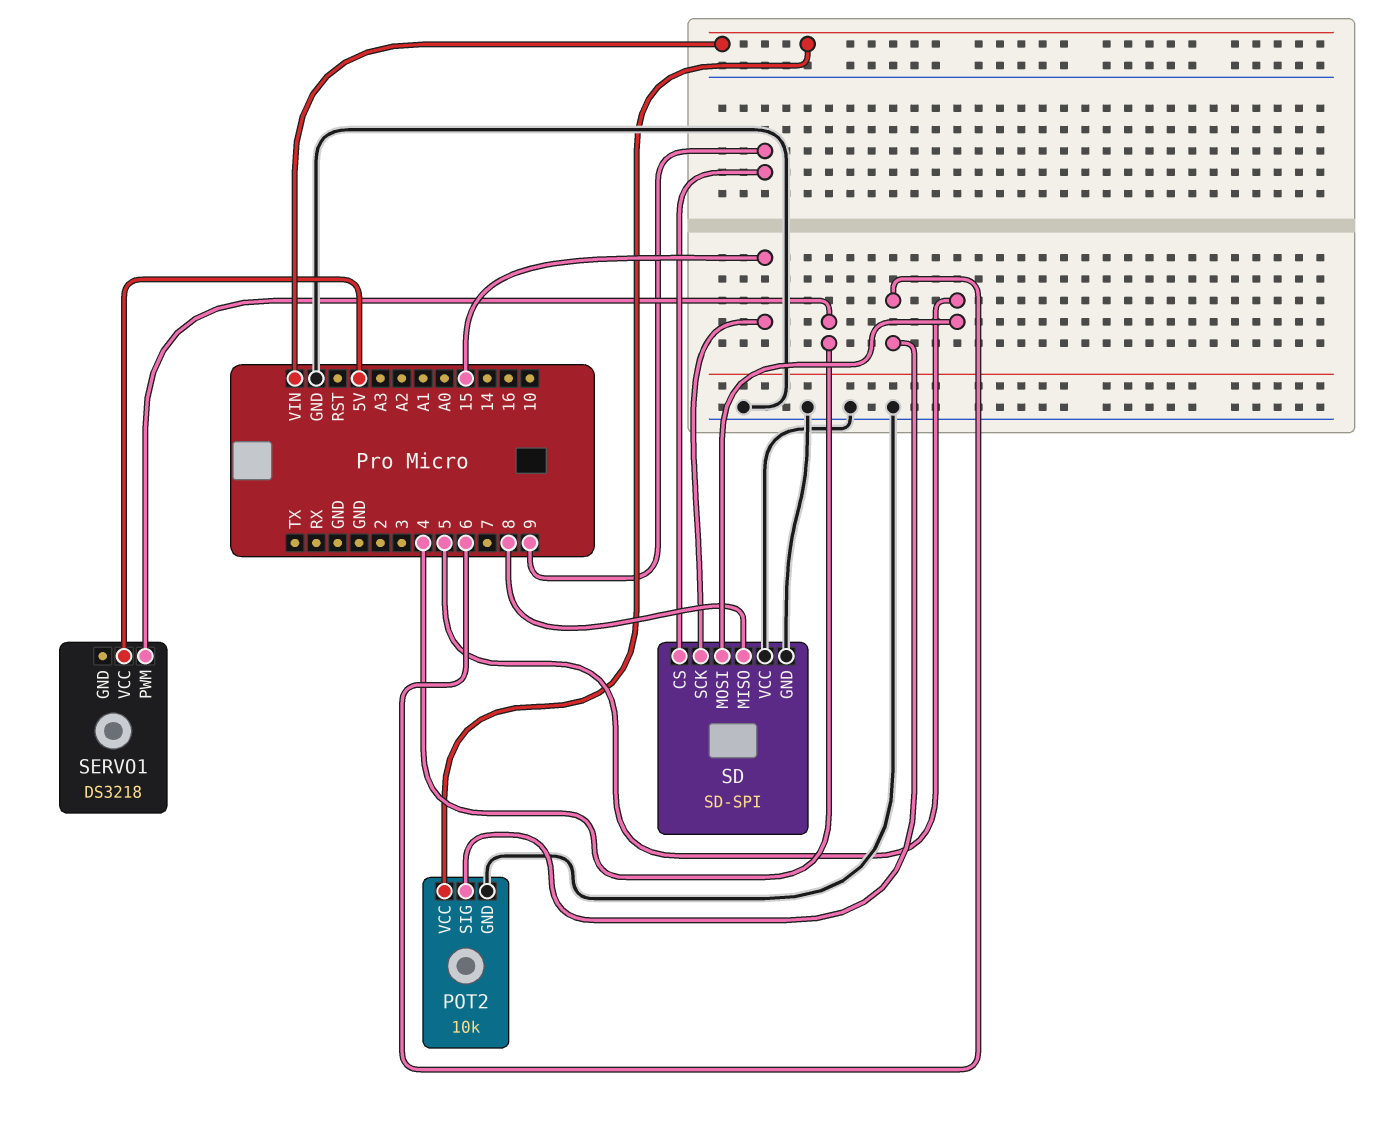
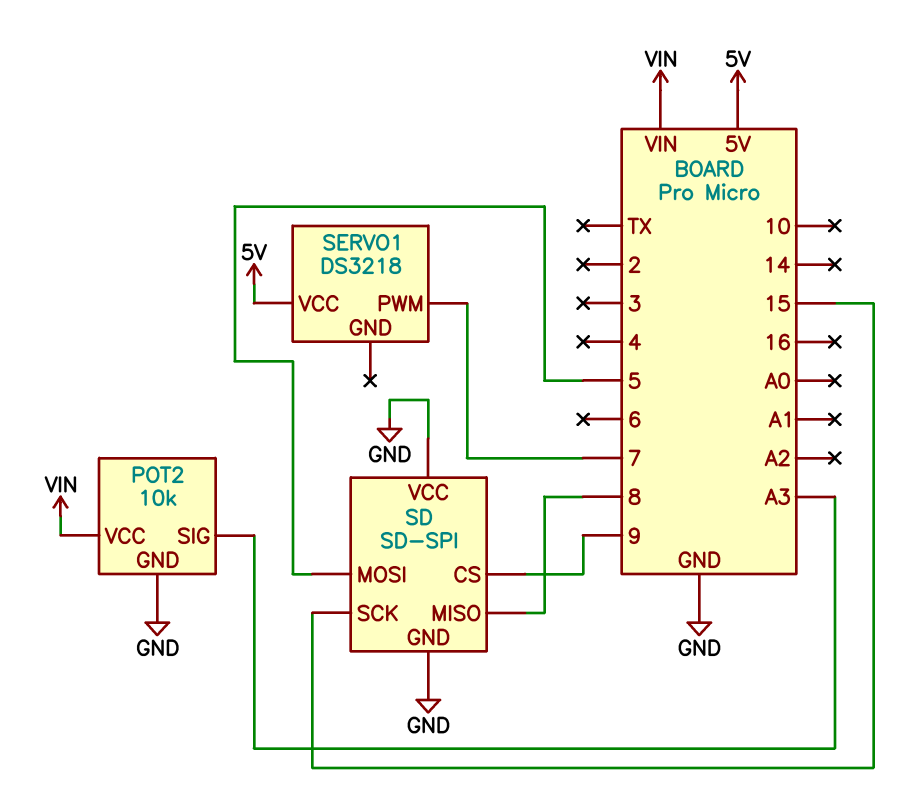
POT2 pin SIG: 6 -> A3
SERVO1 pin PWM: 4 -> 7

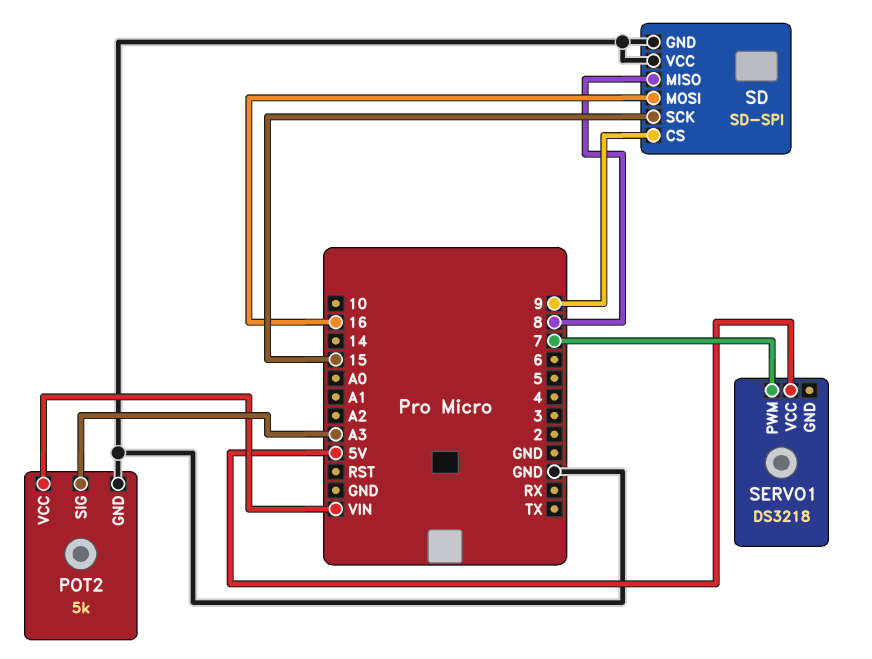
POT2: 10k -> 5k
SD pin MOSI: 5 -> 16

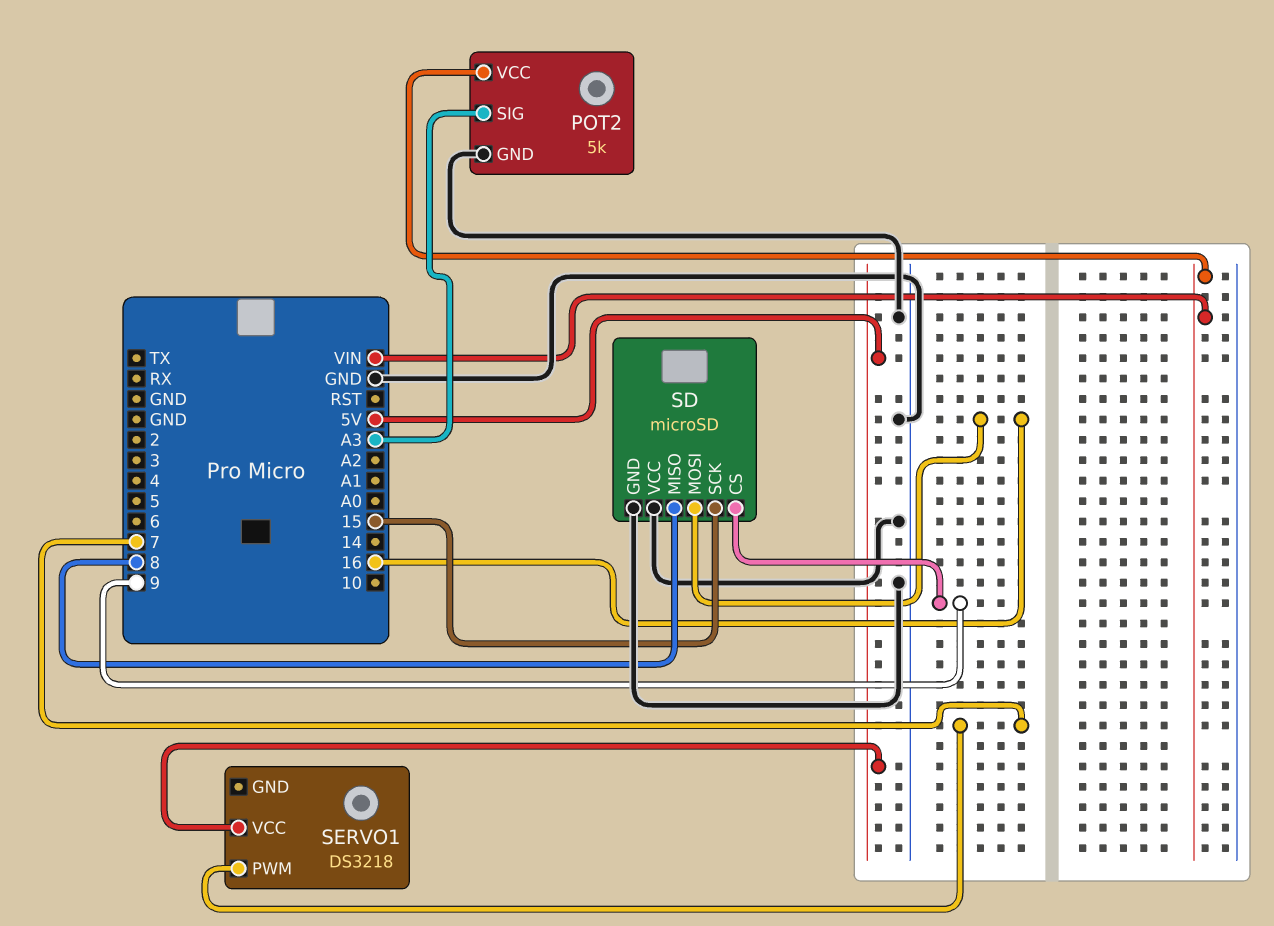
SD: SD-SPI -> microSD

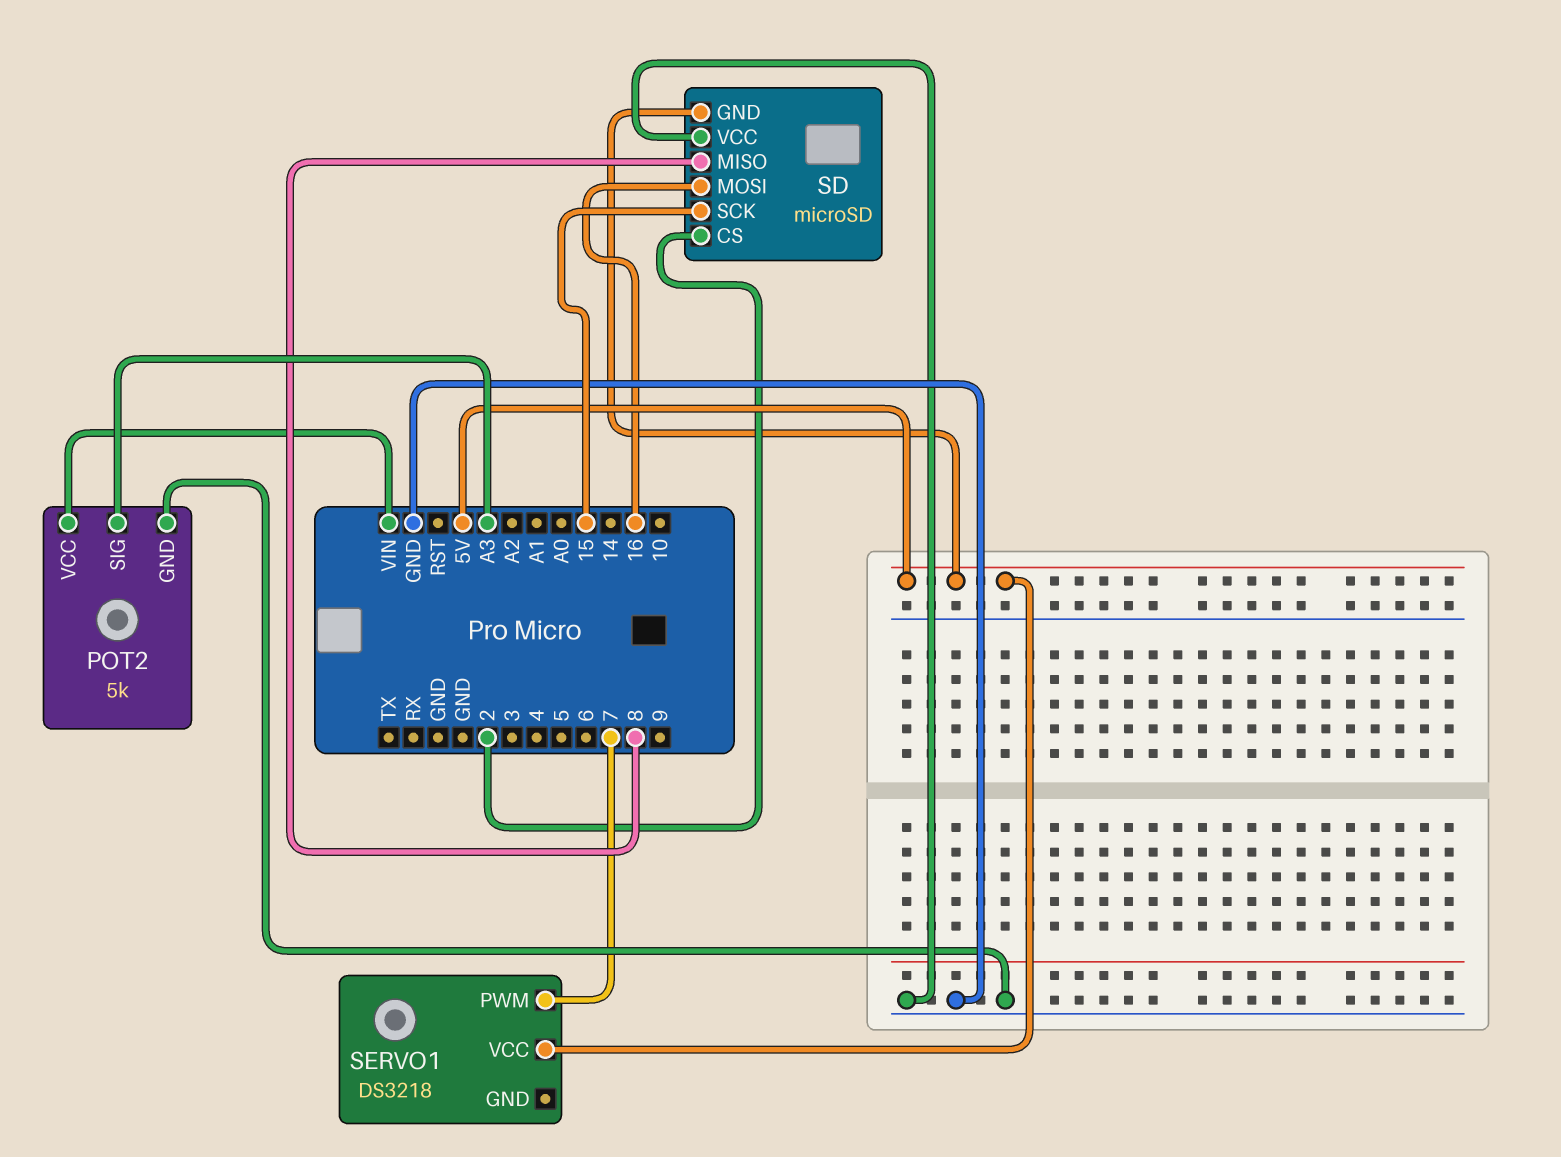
SD pin CS: 9 -> 2
SD pin GND: GND -> 5V

